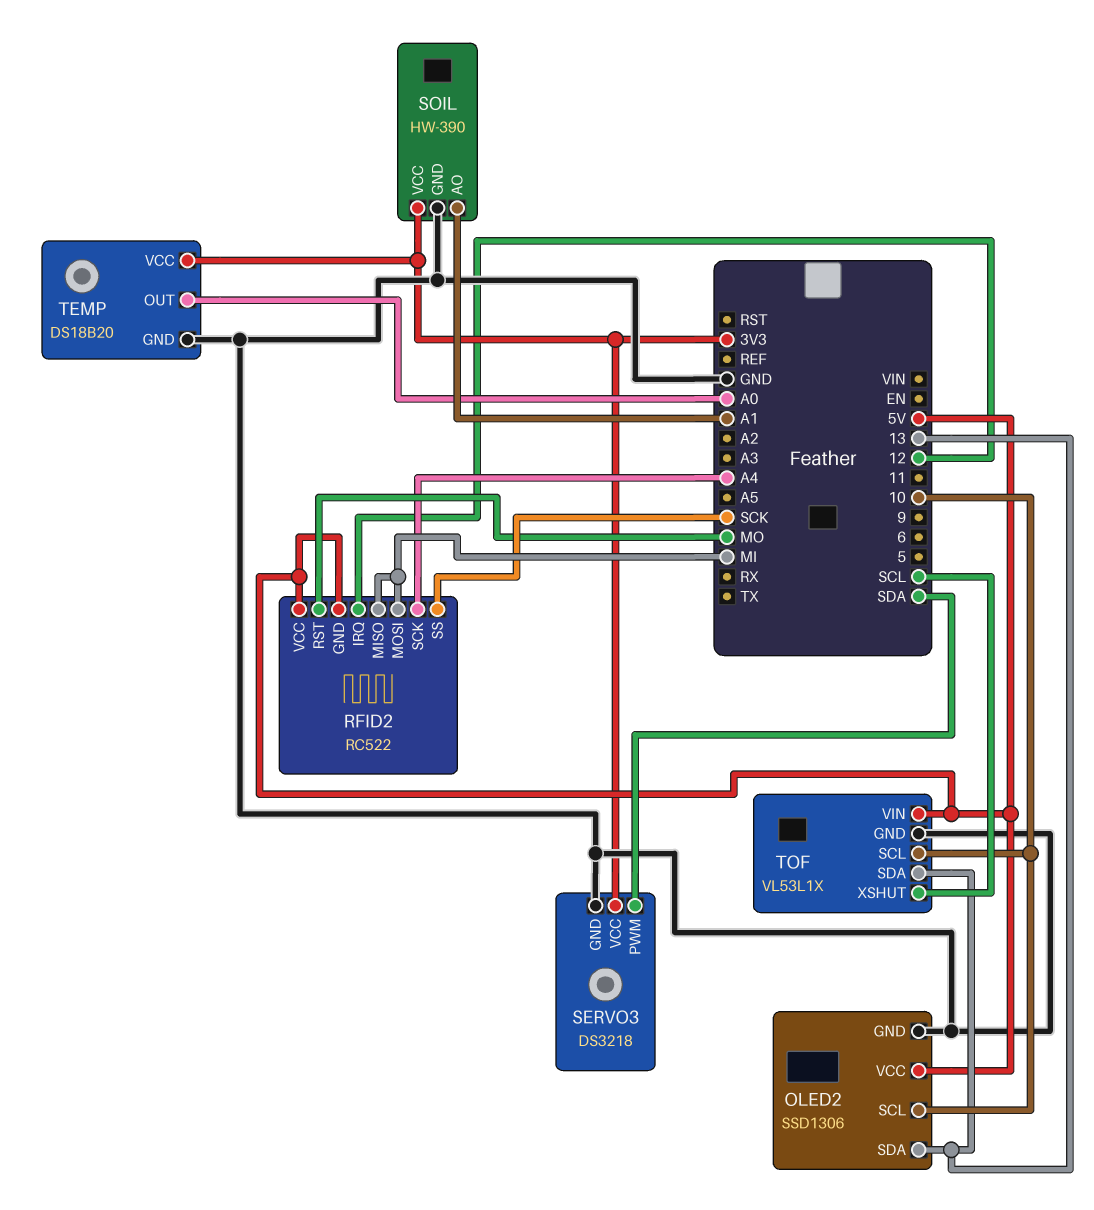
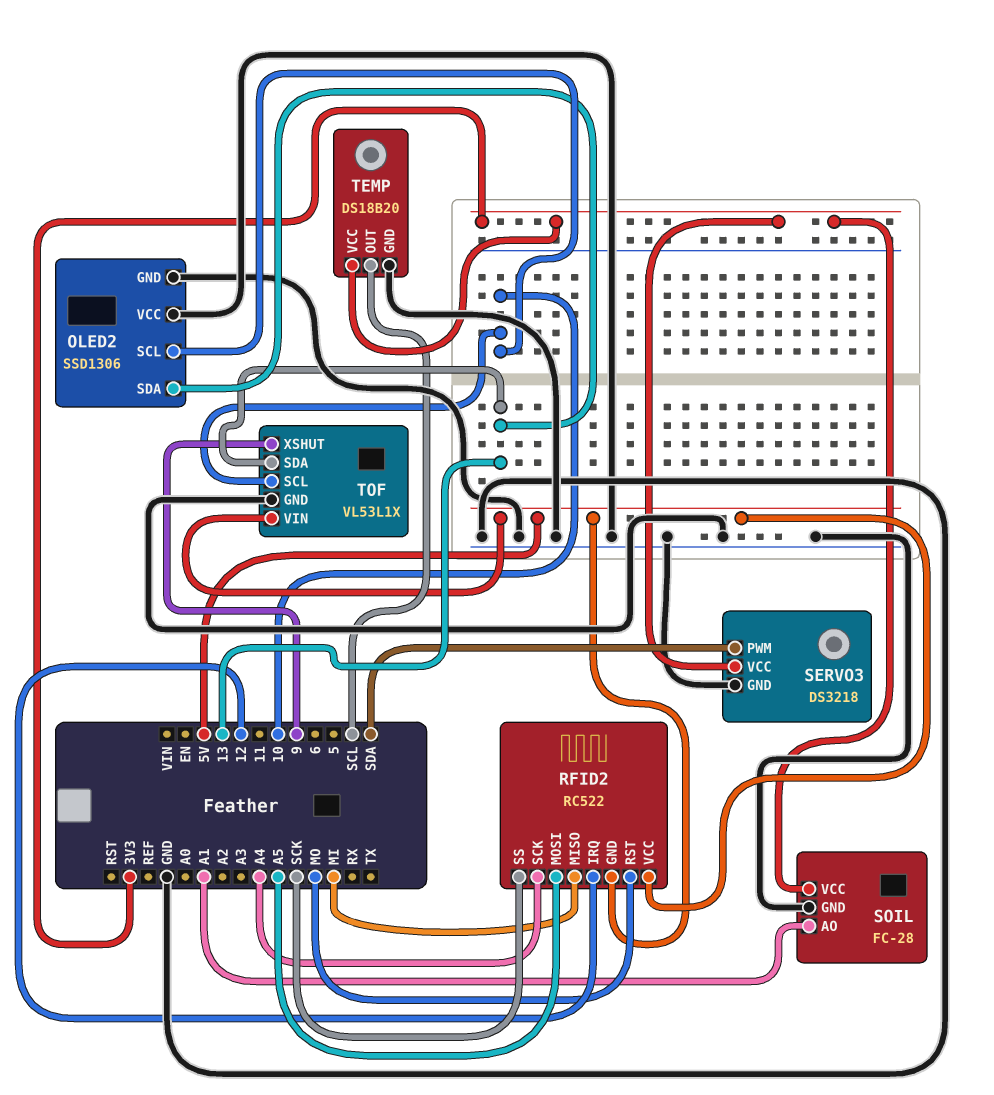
OLED2 pin VCC: 5V -> GND
RFID2 pin MOSI: MI -> A5
SOIL: HW-390 -> FC-28
TEMP pin OUT: A0 -> SCL
TOF pin XSHUT: SCL -> 9

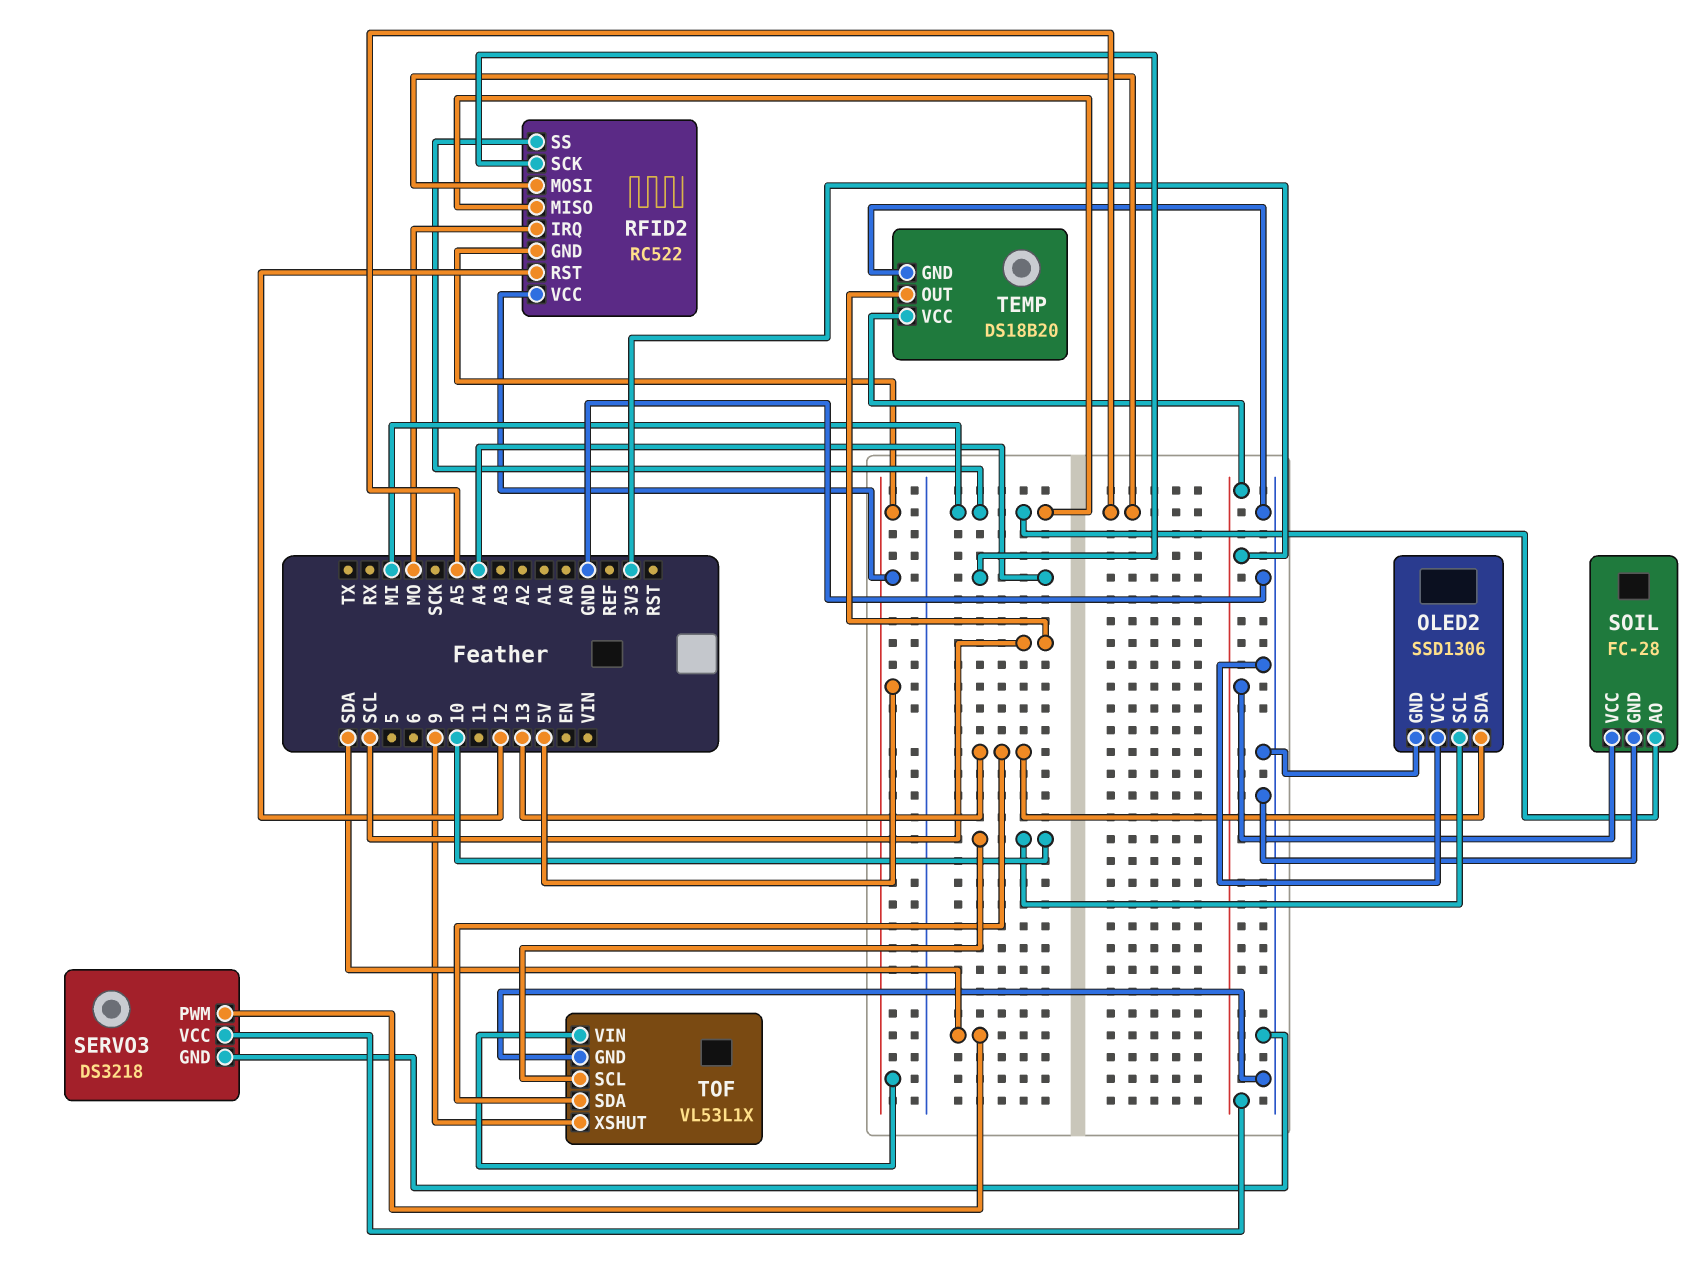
RFID2 pin IRQ: 12 -> MO
RFID2 pin RST: MO -> 12
RFID2 pin SS: SCK -> MI
SOIL pin AO: A1 -> MI

